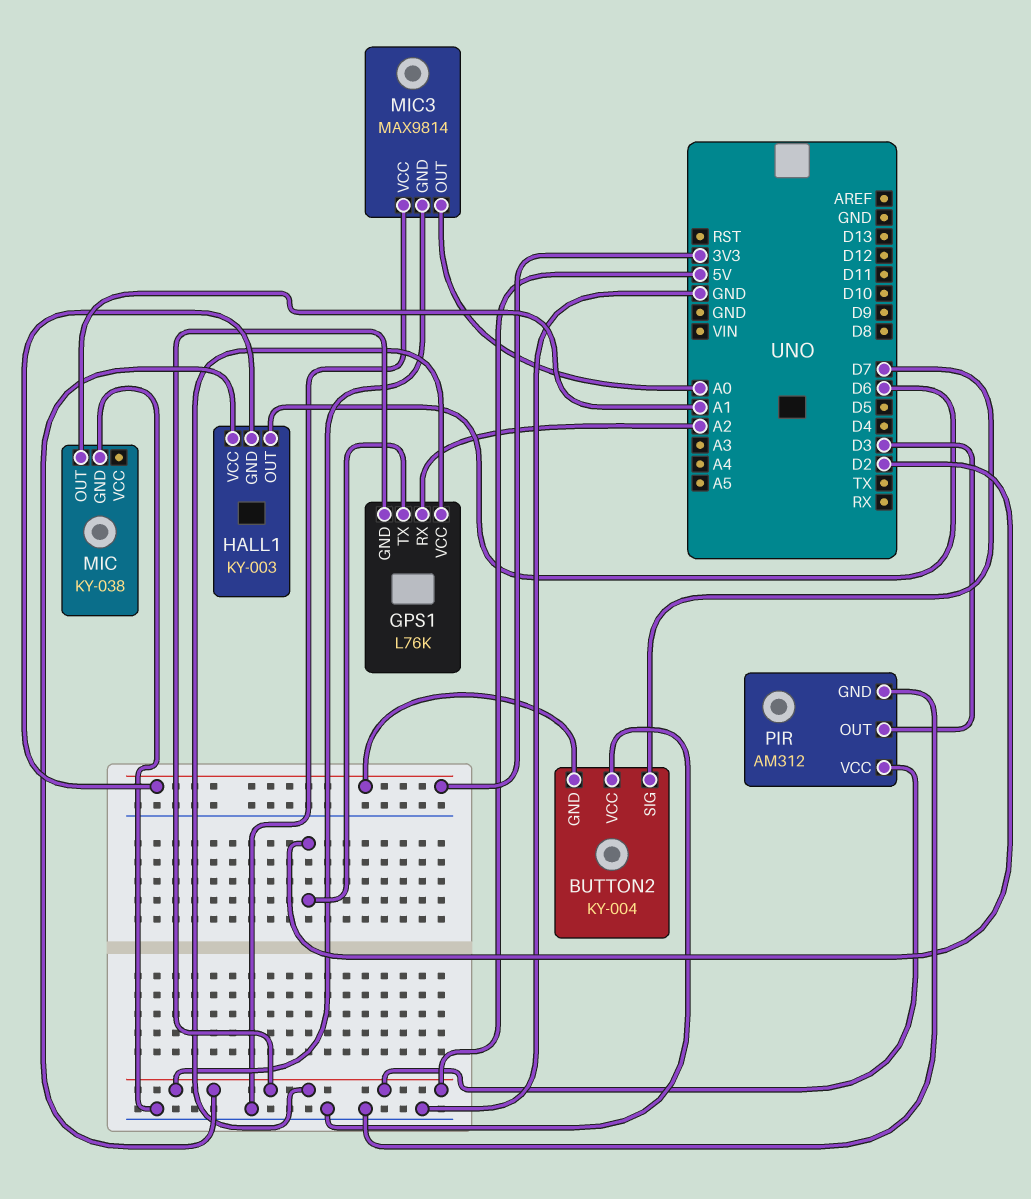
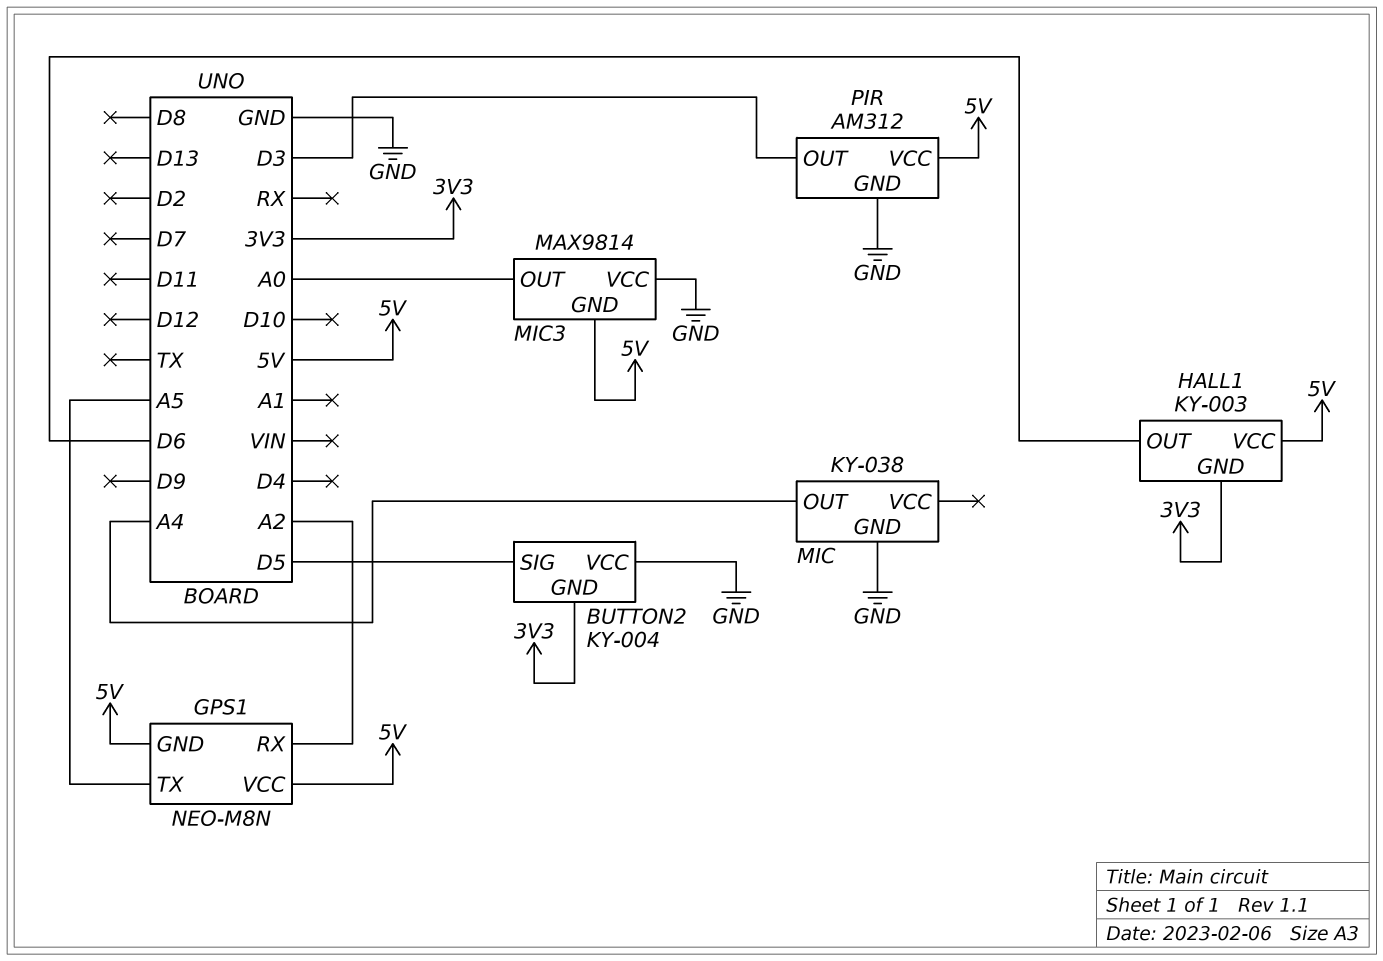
BUTTON2 pin SIG: D7 -> D5
GPS1: L76K -> NEO-M8N
GPS1 pin TX: D2 -> A5
MIC pin OUT: A1 -> A4

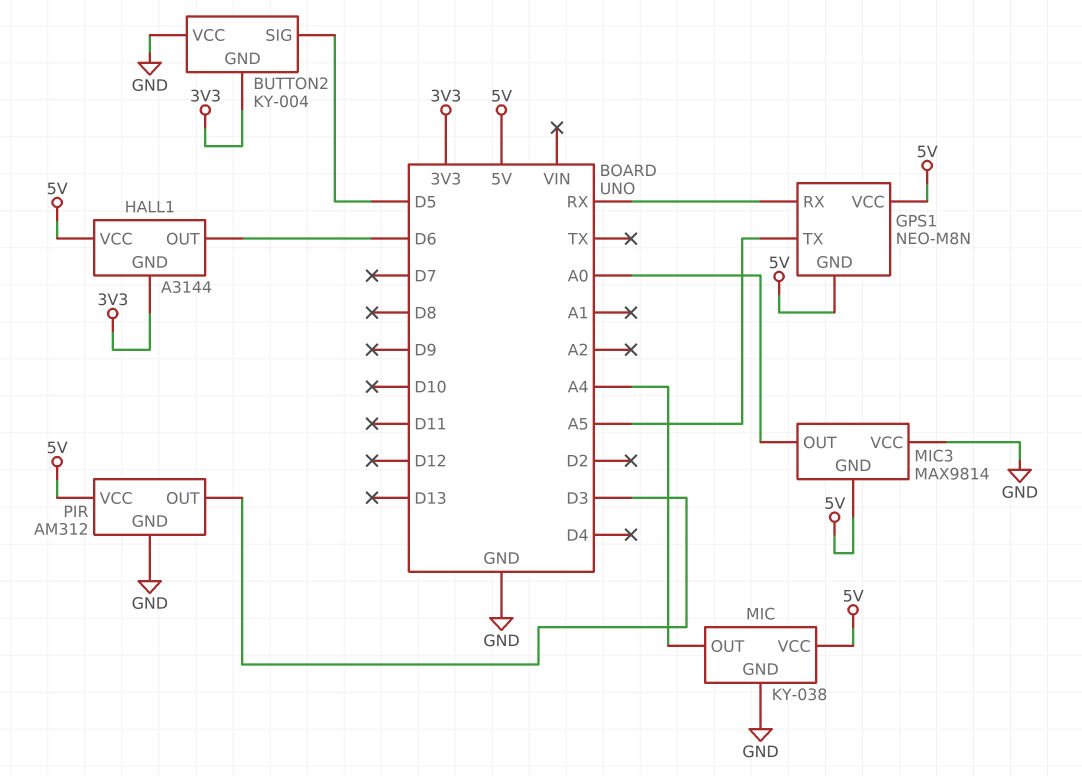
GPS1 pin RX: A2 -> RX
HALL1: KY-003 -> A3144
MIC pin VCC: none -> 5V

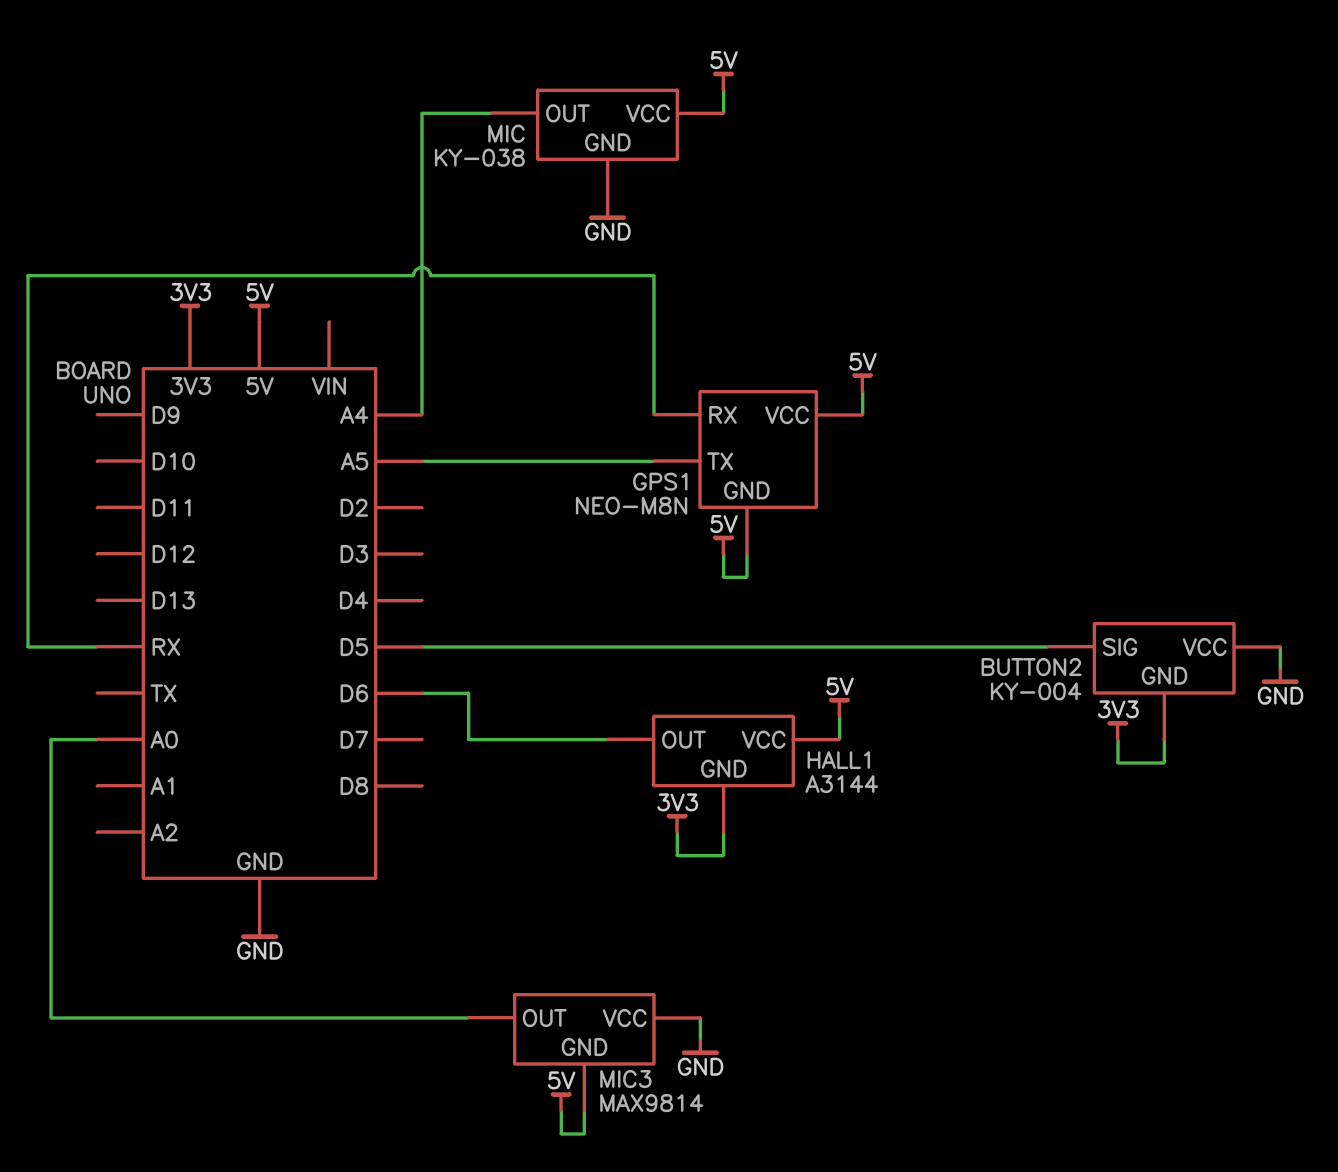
PIR: AM312 -> none
PIR pin GND: GND -> none
PIR pin OUT: D3 -> none
PIR pin VCC: 5V -> none

